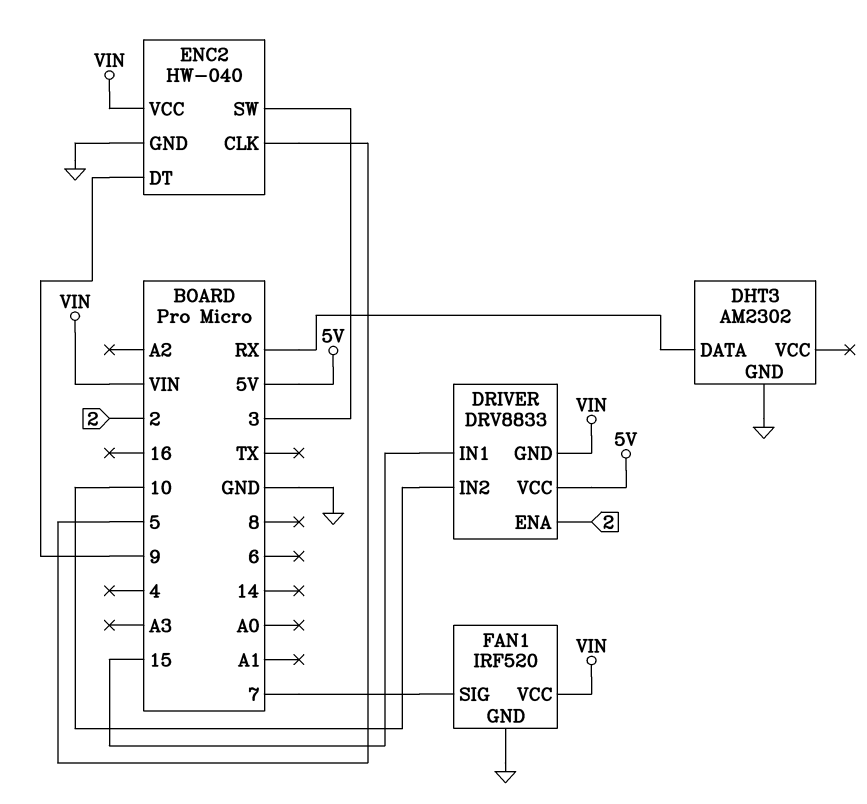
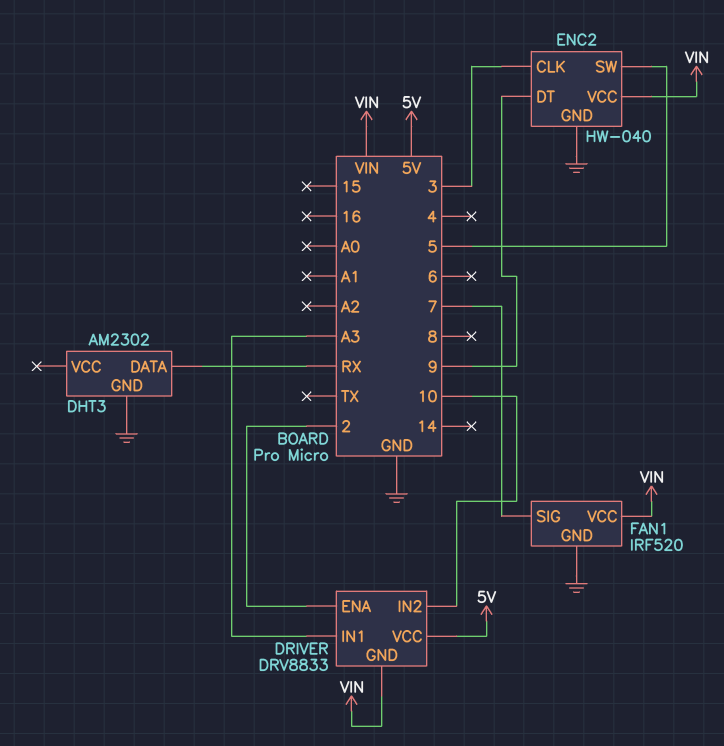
DRIVER pin IN1: 15 -> A3
ENC2 pin CLK: 5 -> 3
ENC2 pin SW: 3 -> 5

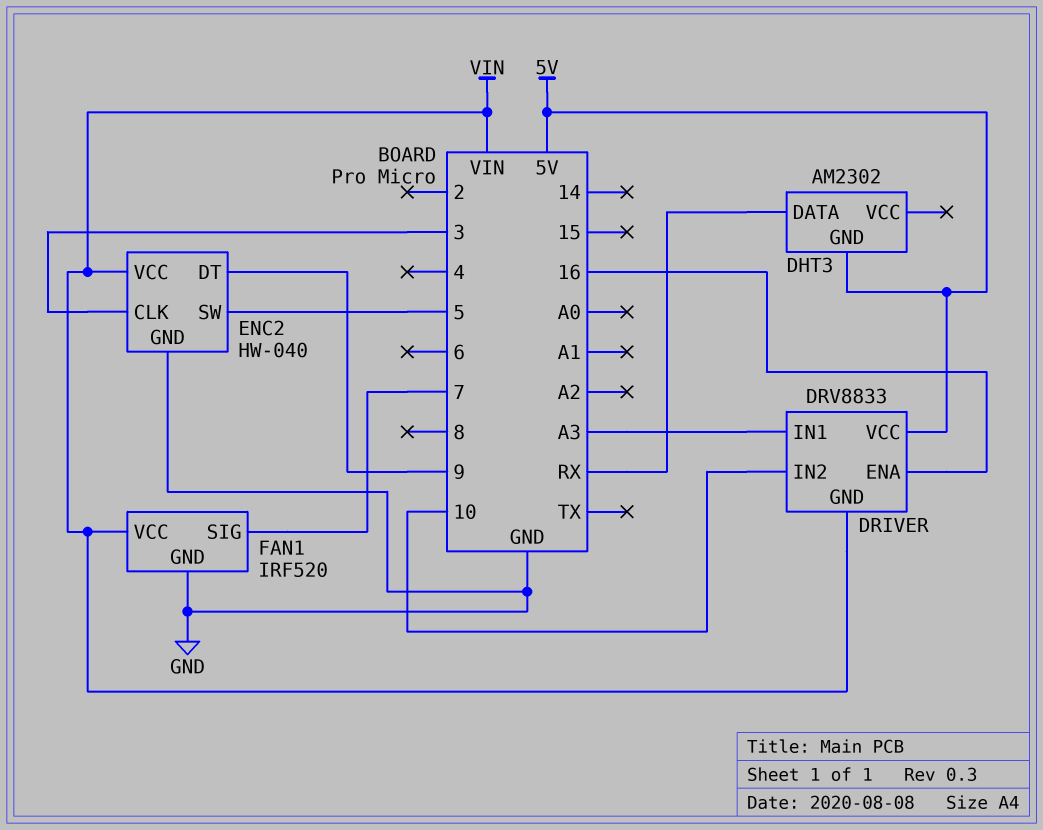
DHT3 pin GND: GND -> 5V
DRIVER pin ENA: 2 -> 16

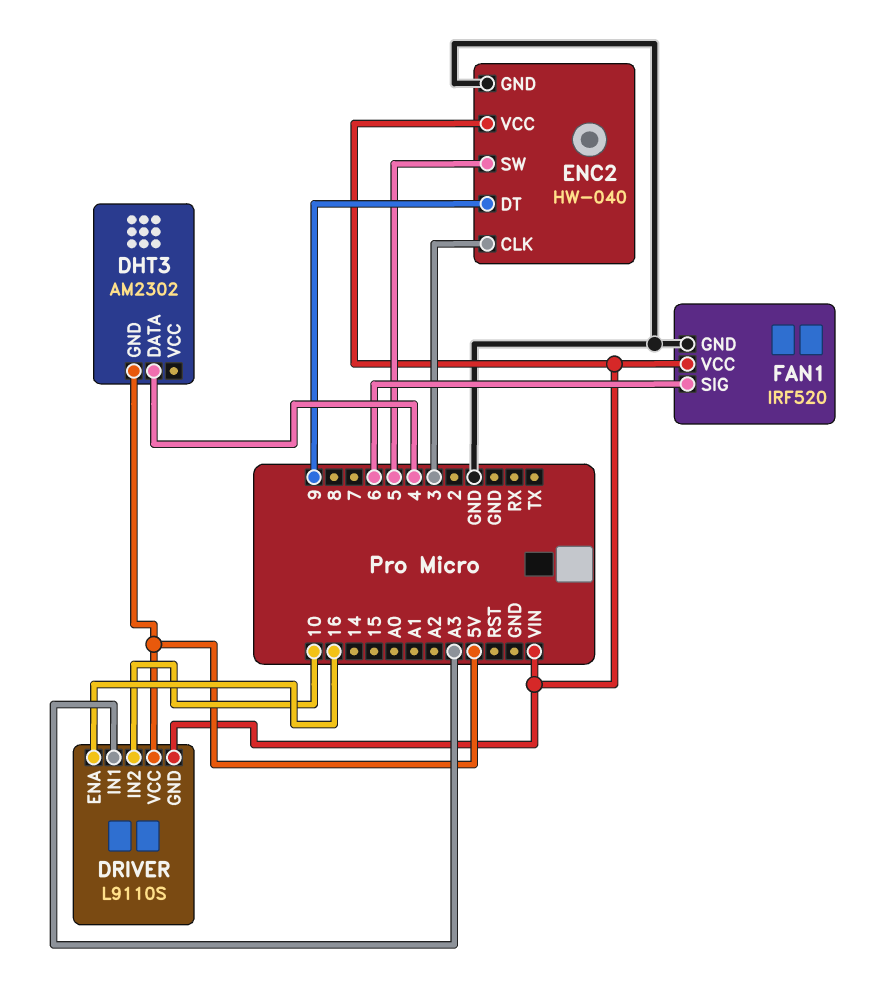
DHT3 pin DATA: RX -> 4
DRIVER: DRV8833 -> L9110S
FAN1 pin SIG: 7 -> 6

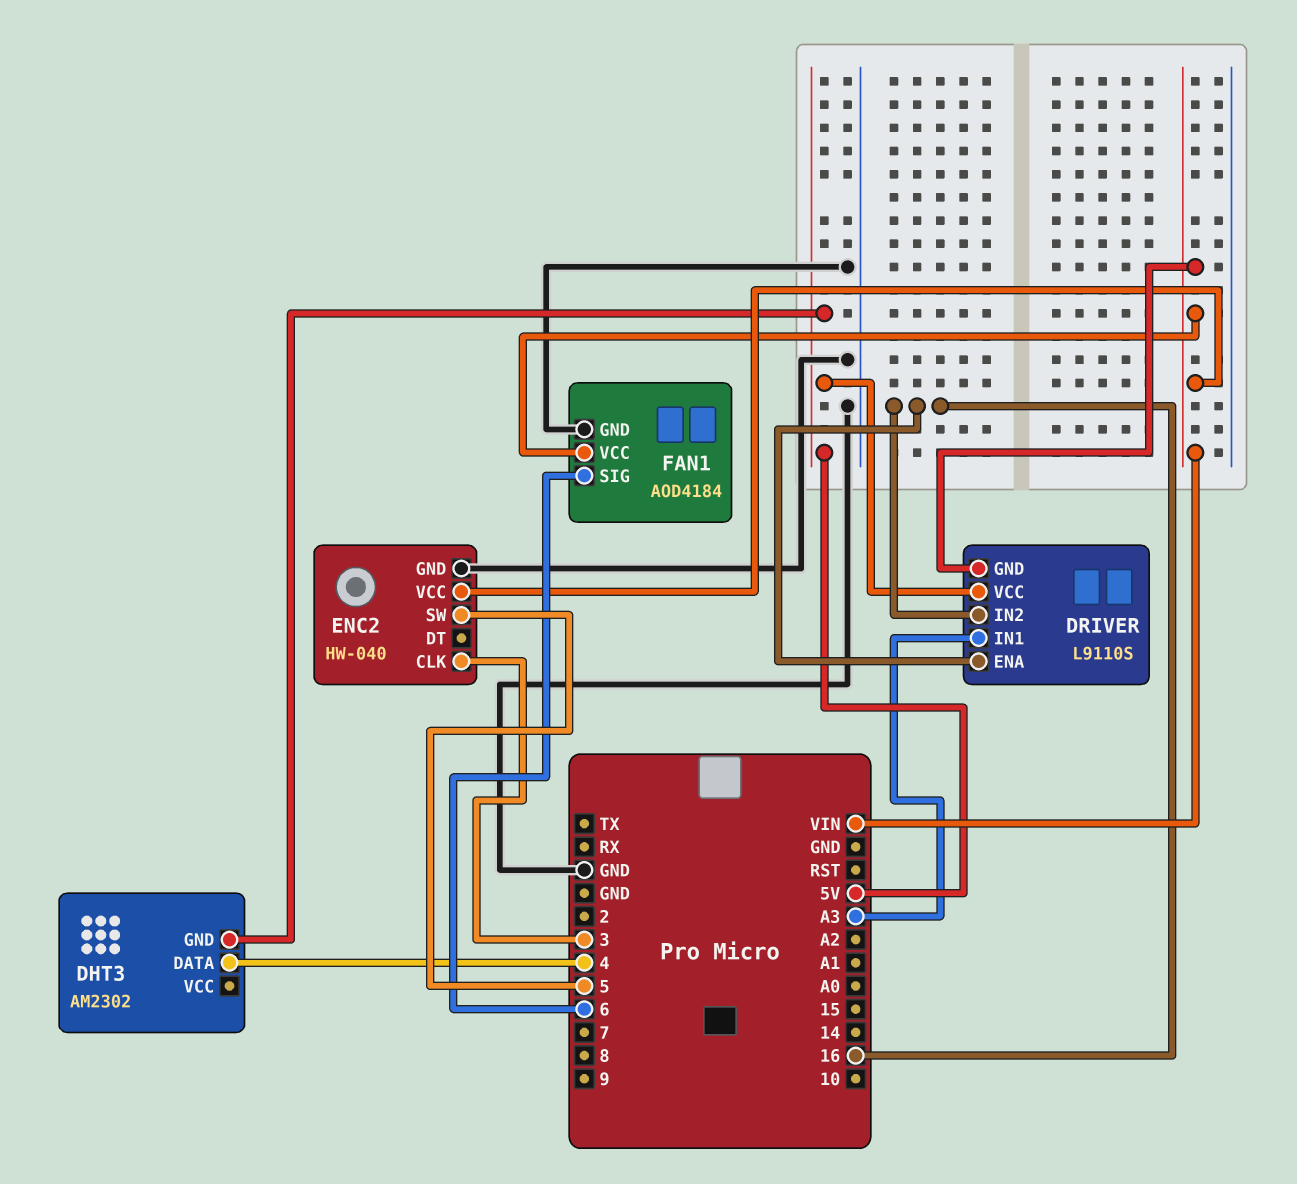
DRIVER pin IN2: 10 -> 16
ENC2 pin DT: 9 -> none
FAN1: IRF520 -> AOD4184

